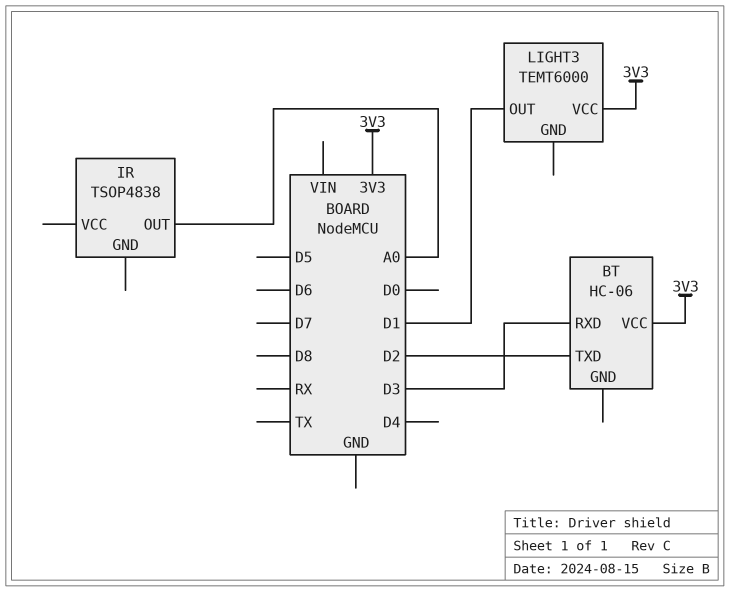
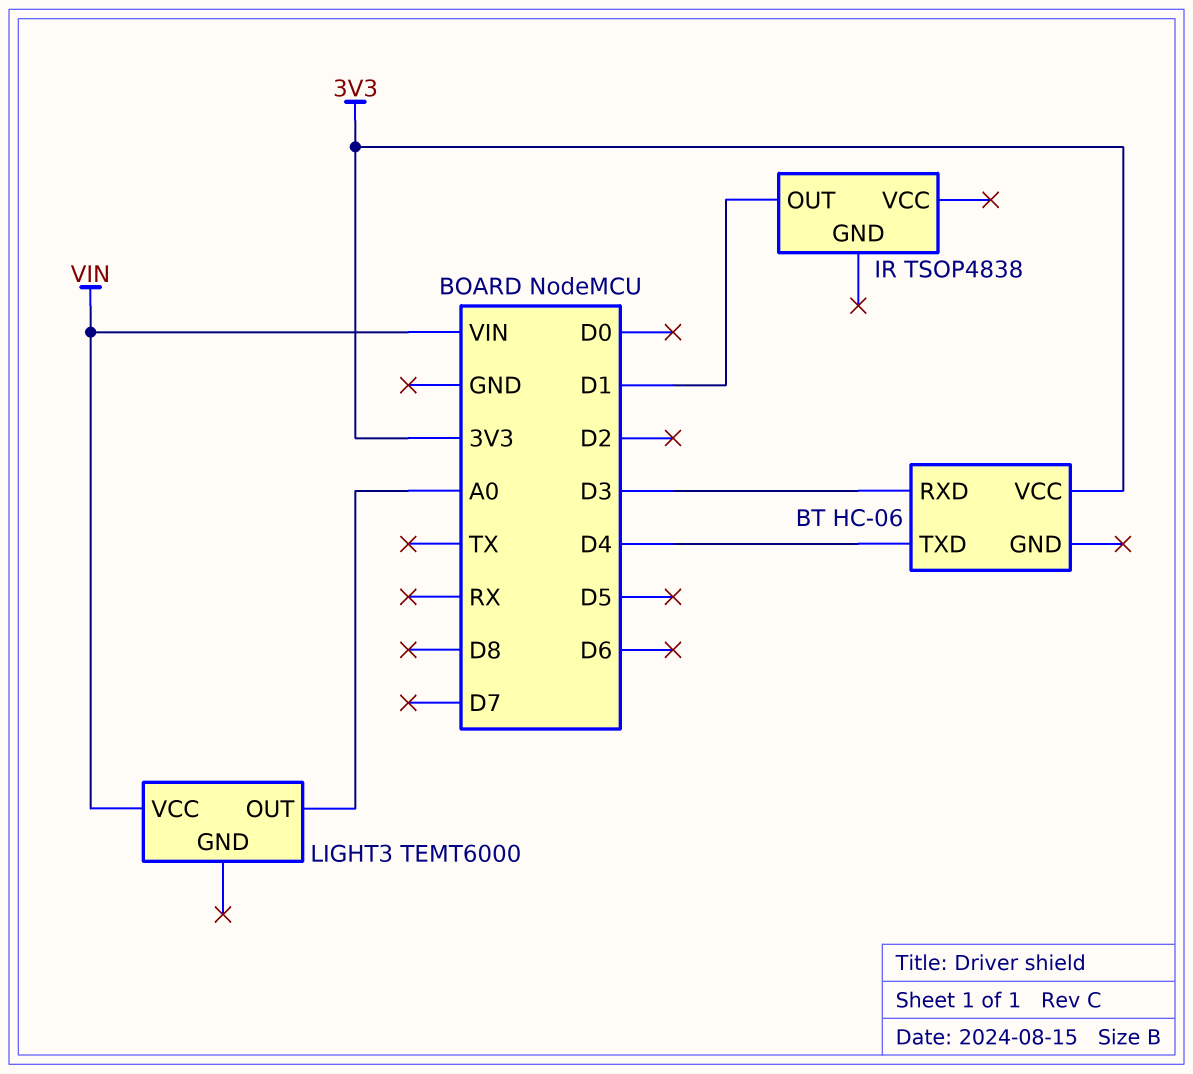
BT pin TXD: D2 -> D4
IR pin OUT: A0 -> D1
LIGHT3 pin OUT: D1 -> A0
LIGHT3 pin VCC: 3V3 -> VIN

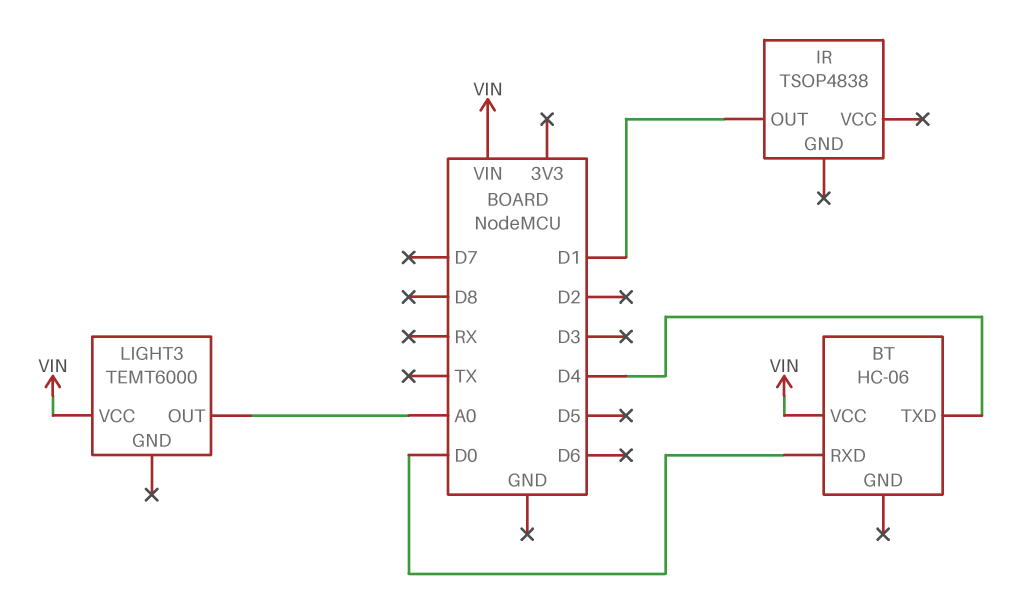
BT pin RXD: D3 -> D0
BT pin VCC: 3V3 -> VIN

